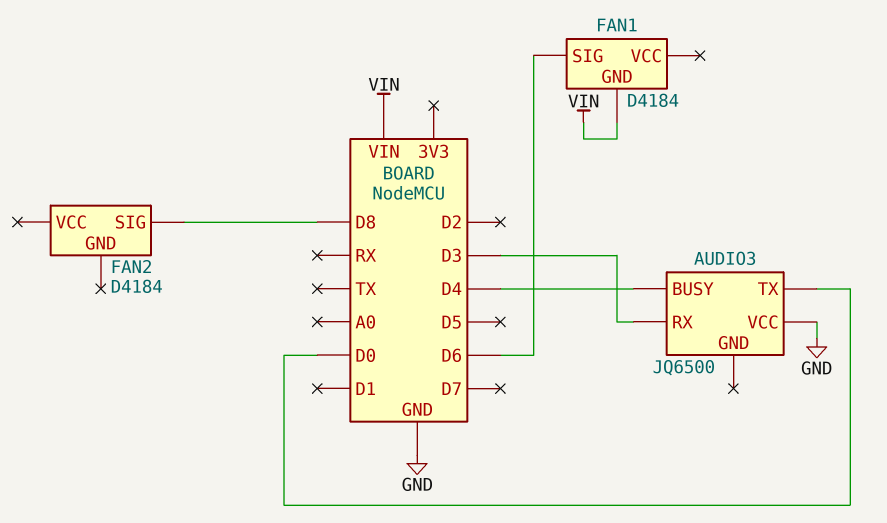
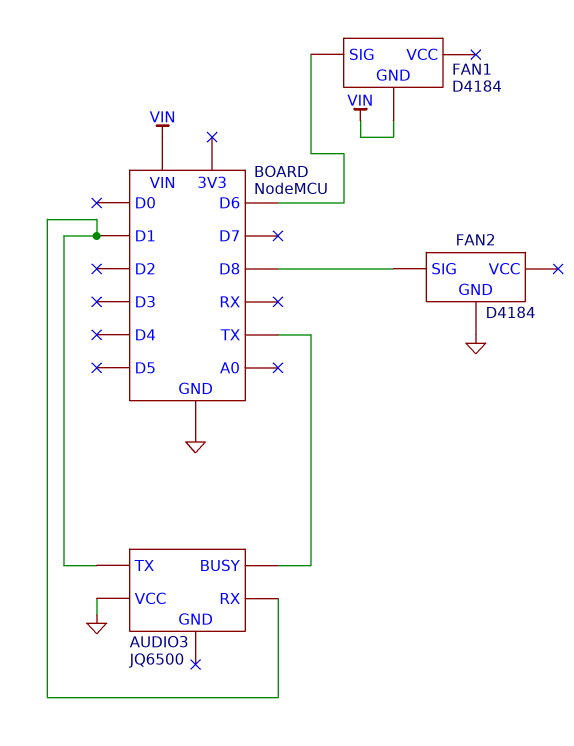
AUDIO3 pin BUSY: D4 -> TX
AUDIO3 pin RX: D3 -> D1
AUDIO3 pin TX: D0 -> D1
FAN2 pin GND: none -> GND

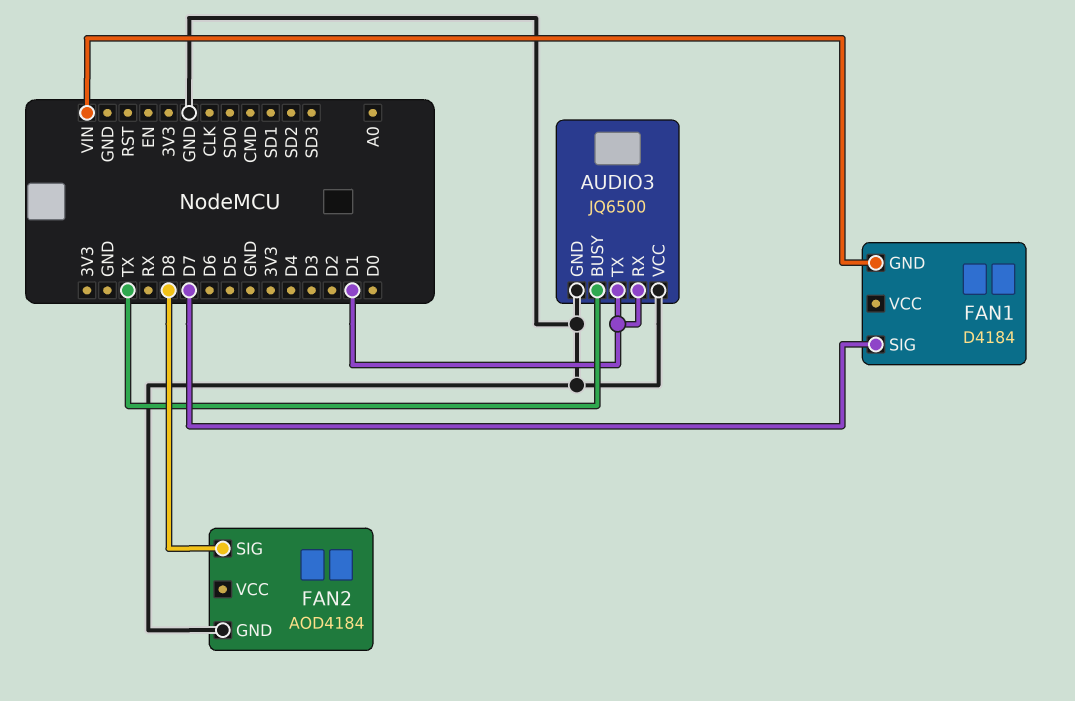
AUDIO3 pin GND: none -> GND
FAN1 pin SIG: D6 -> D7
FAN2: D4184 -> AOD4184

